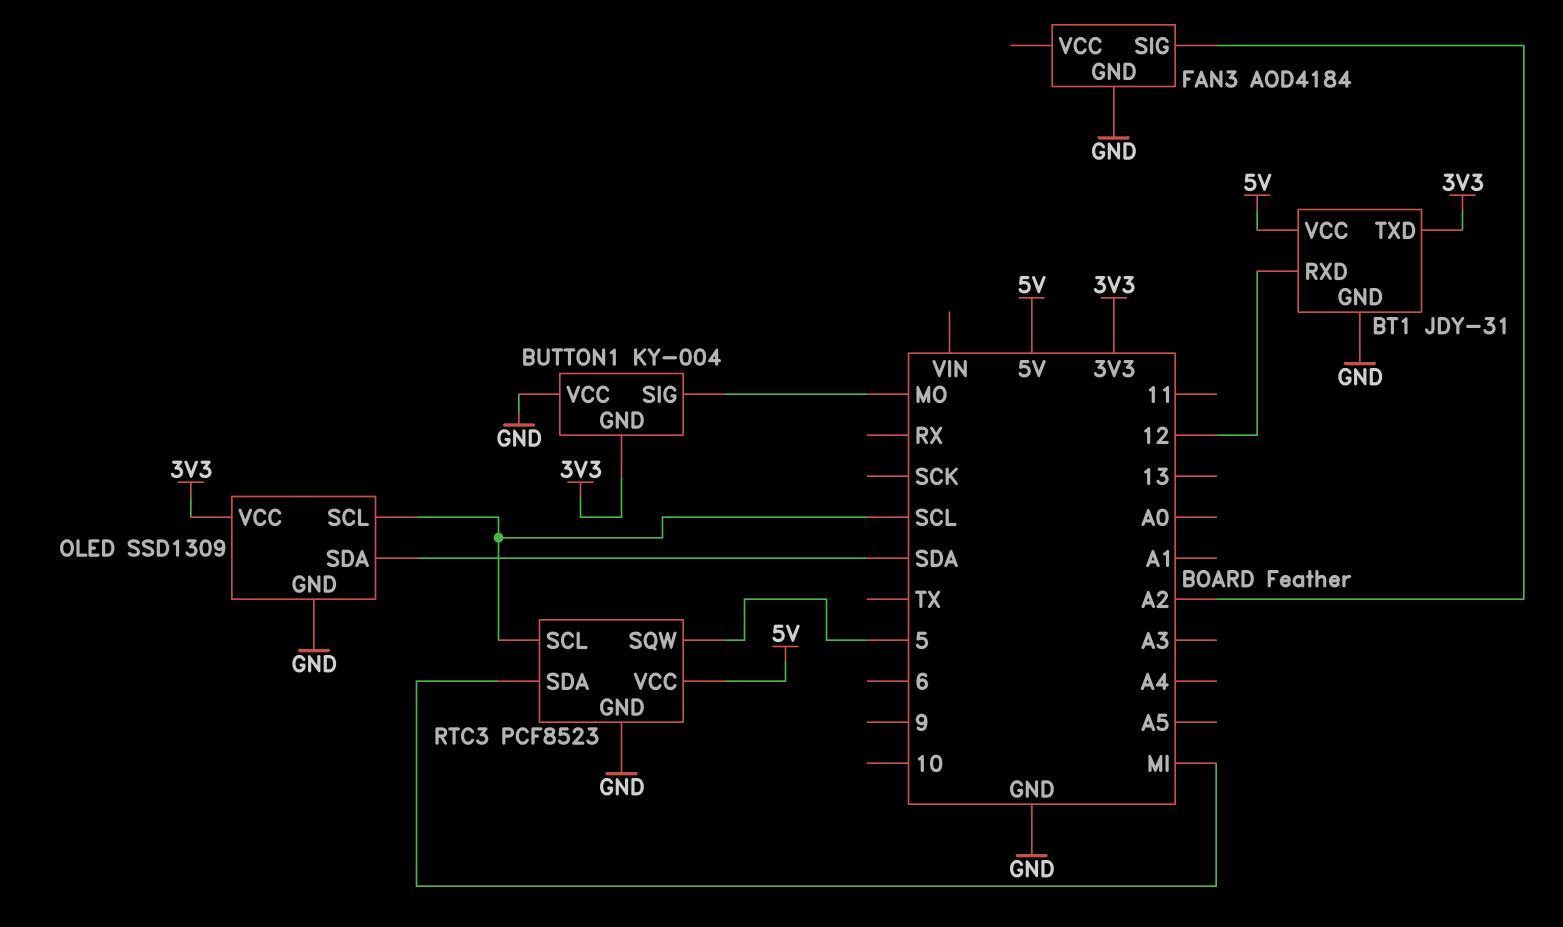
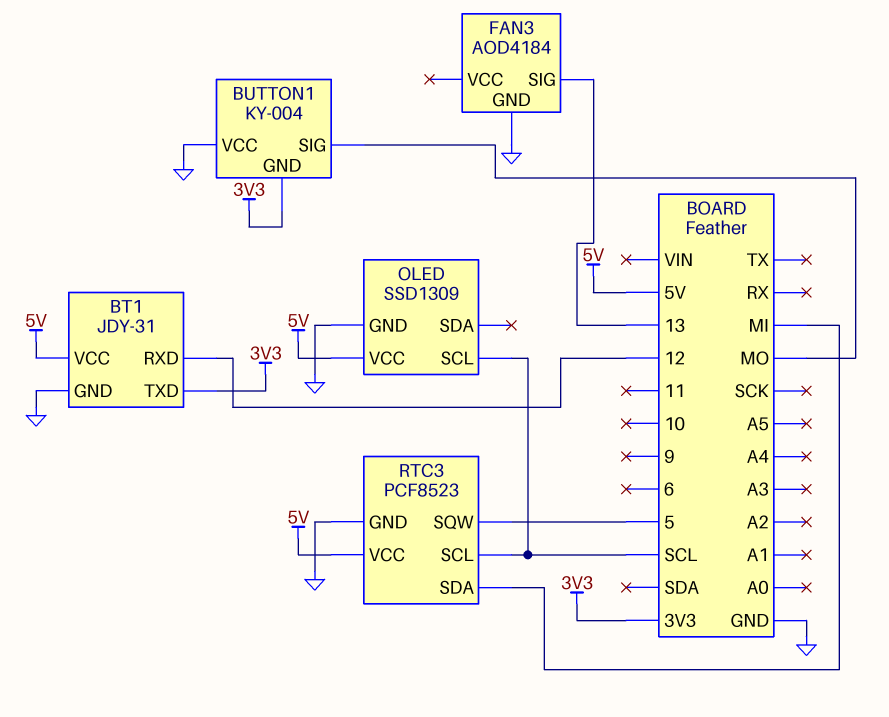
FAN3 pin SIG: A2 -> 13
OLED pin SDA: SDA -> none
OLED pin VCC: 3V3 -> 5V

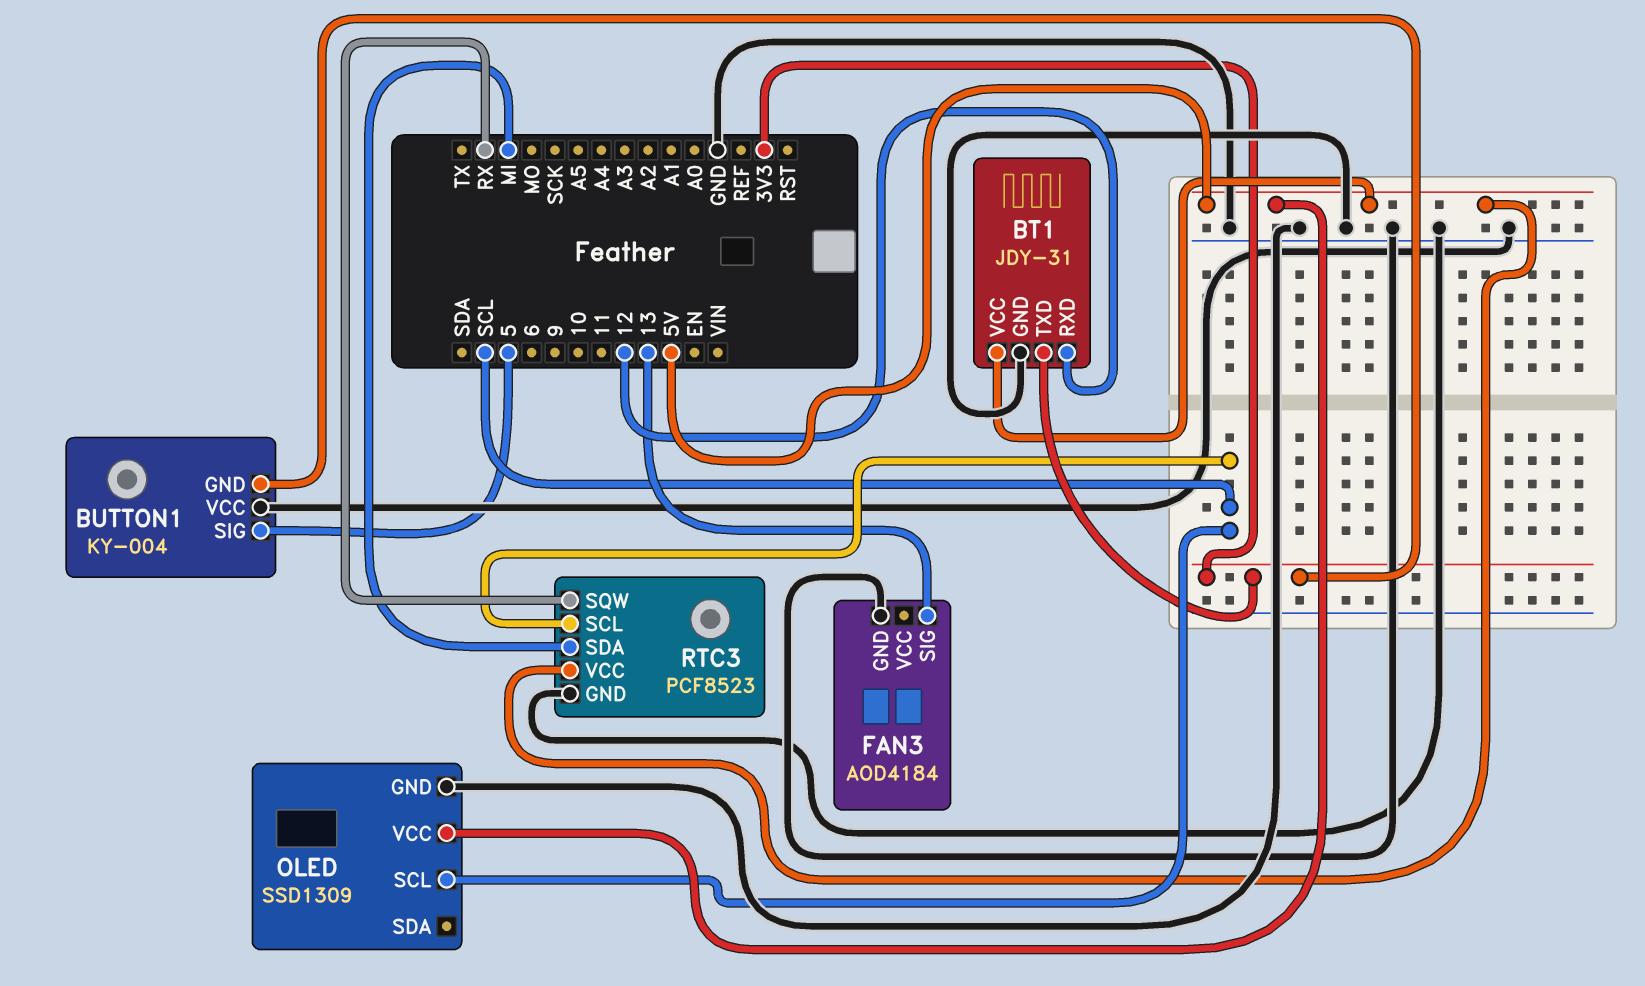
BUTTON1 pin SIG: MO -> 5
RTC3 pin SQW: 5 -> RX

